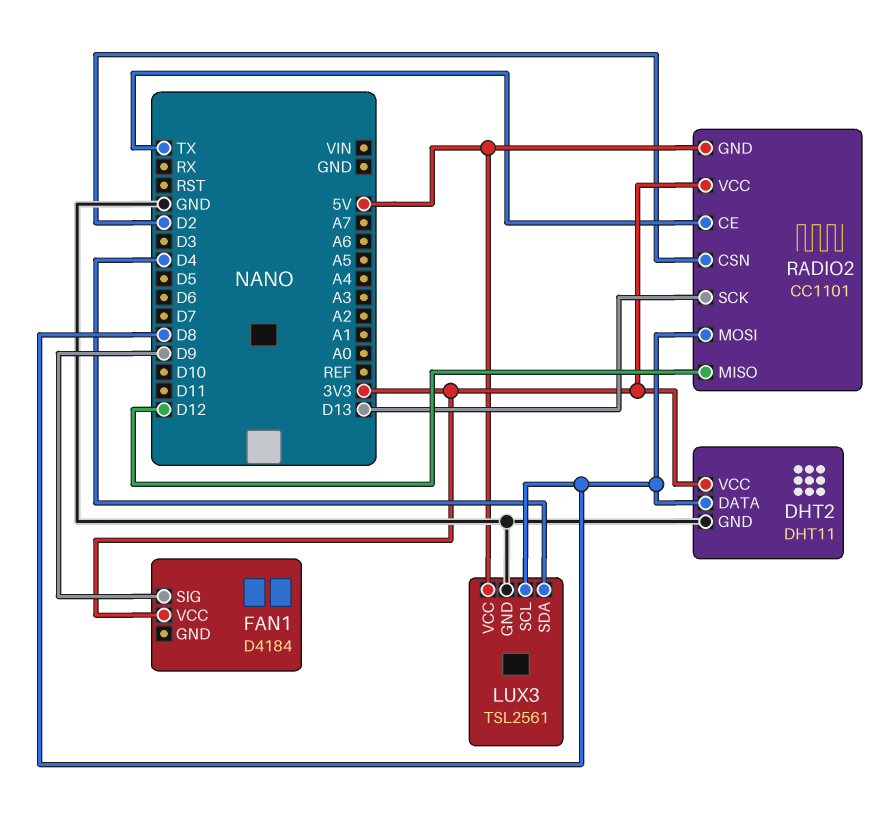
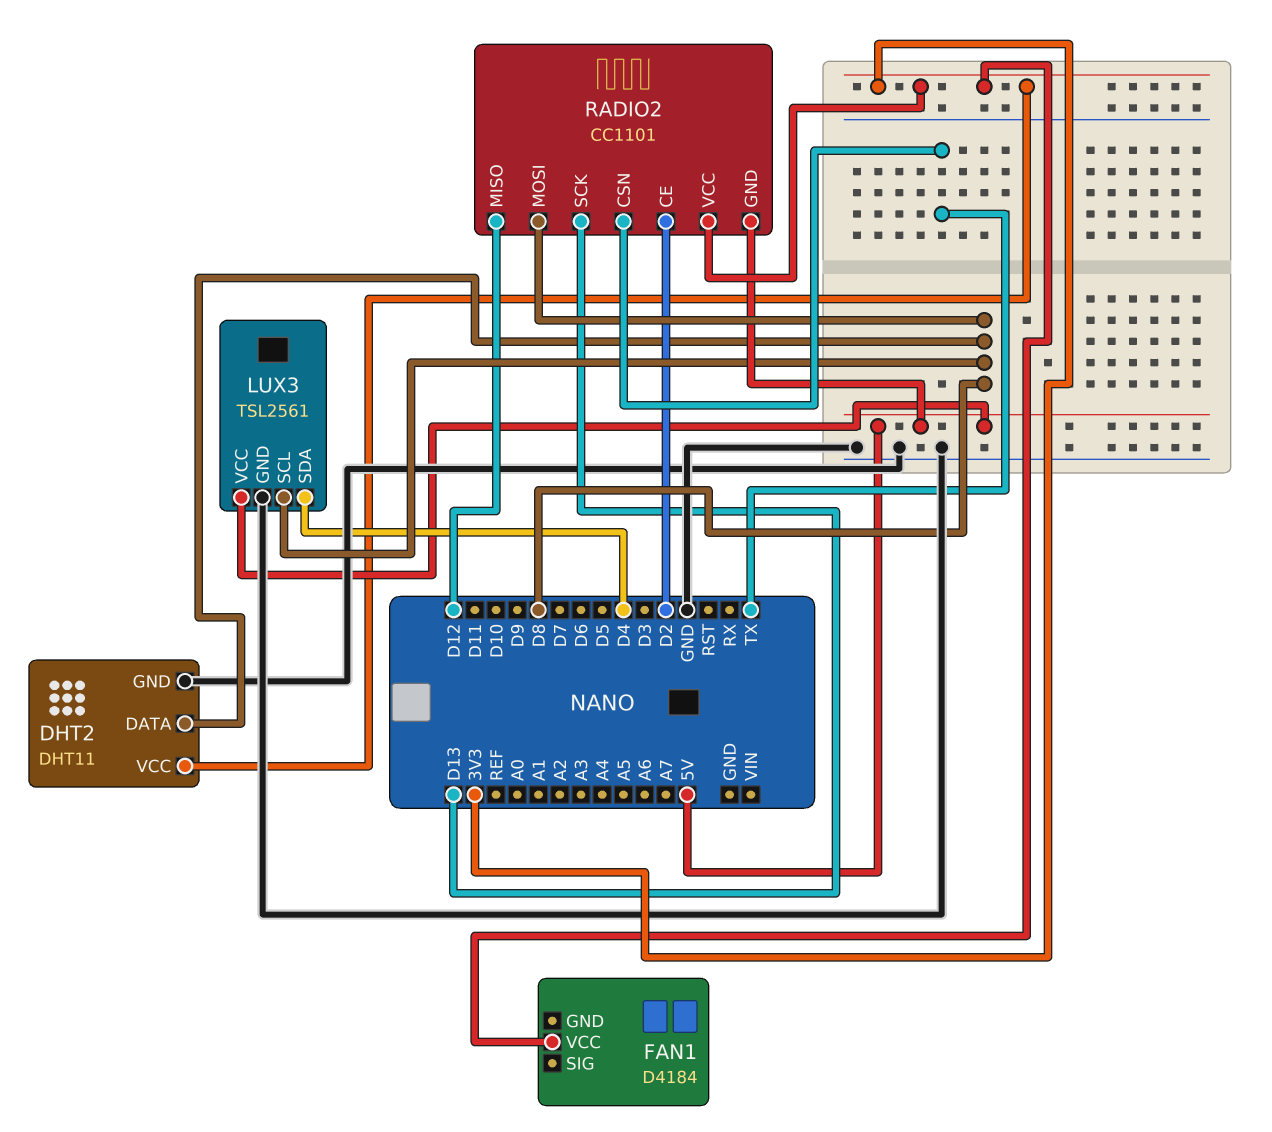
FAN1 pin SIG: D9 -> none
RADIO2 pin CE: TX -> D2
RADIO2 pin CSN: D2 -> TX

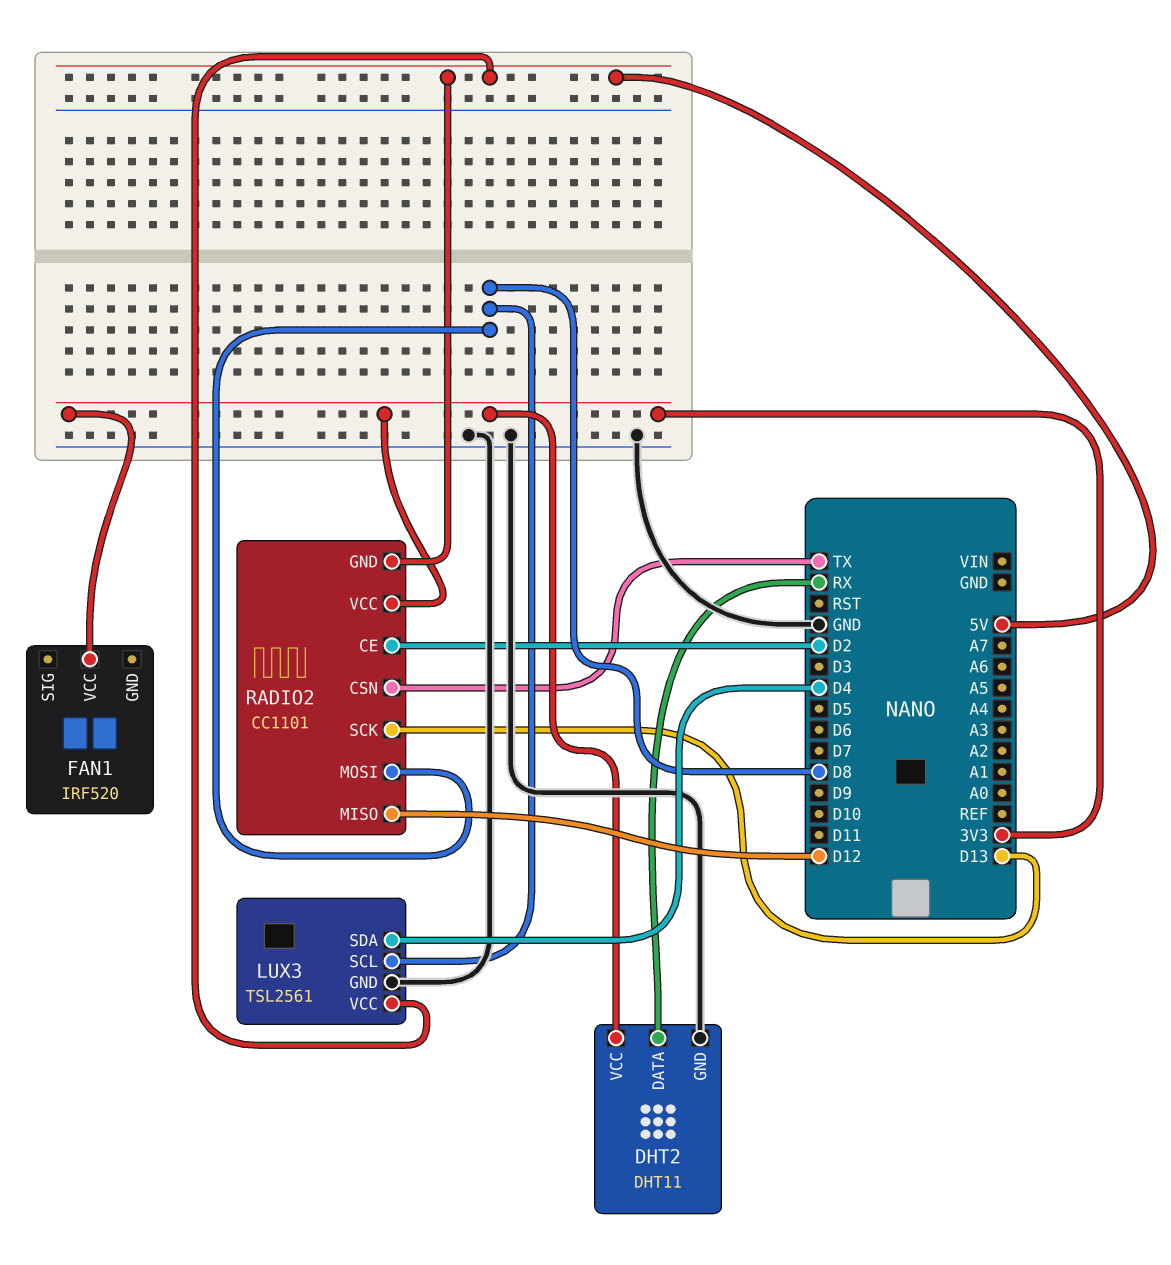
DHT2 pin DATA: D8 -> RX
FAN1: D4184 -> IRF520

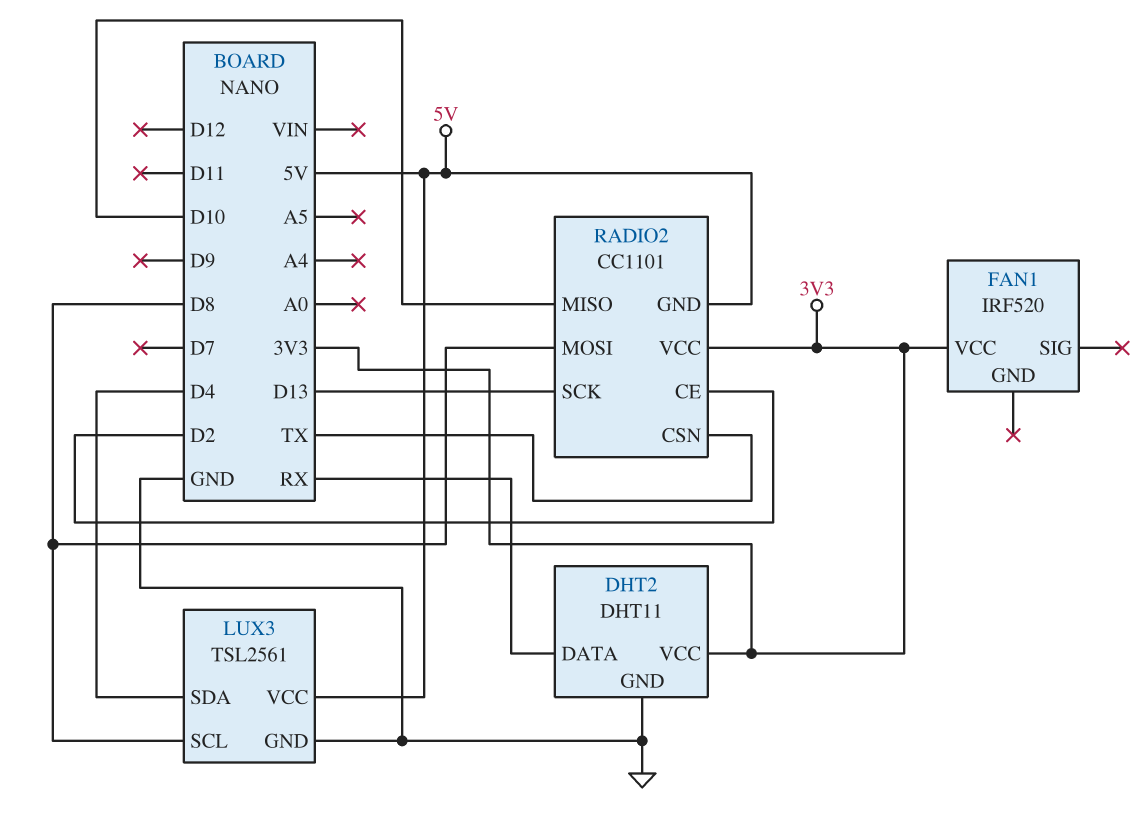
RADIO2 pin MISO: D12 -> D10

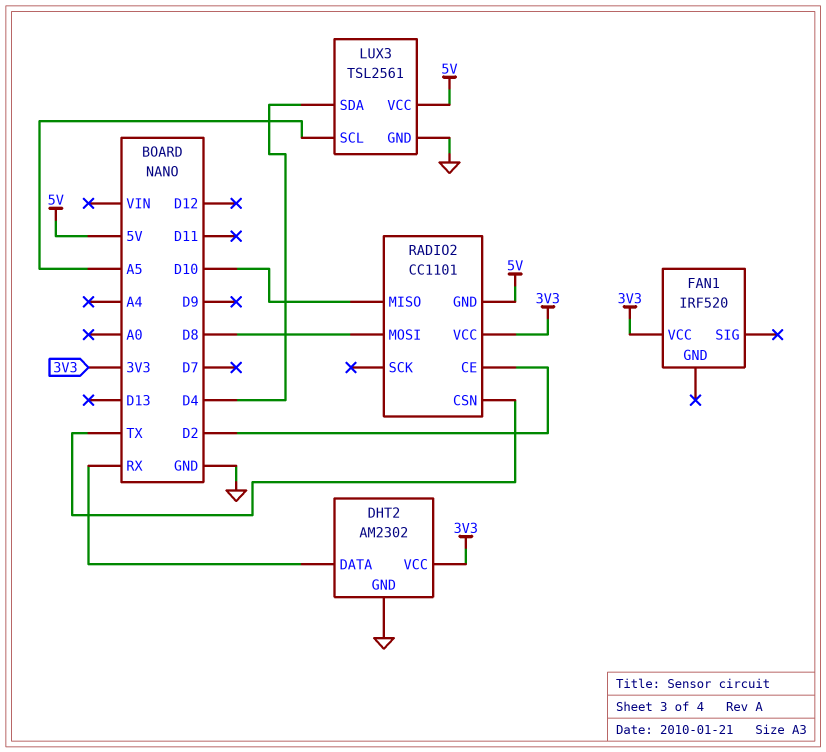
DHT2: DHT11 -> AM2302
LUX3 pin SCL: D8 -> A5
RADIO2 pin SCK: D13 -> none

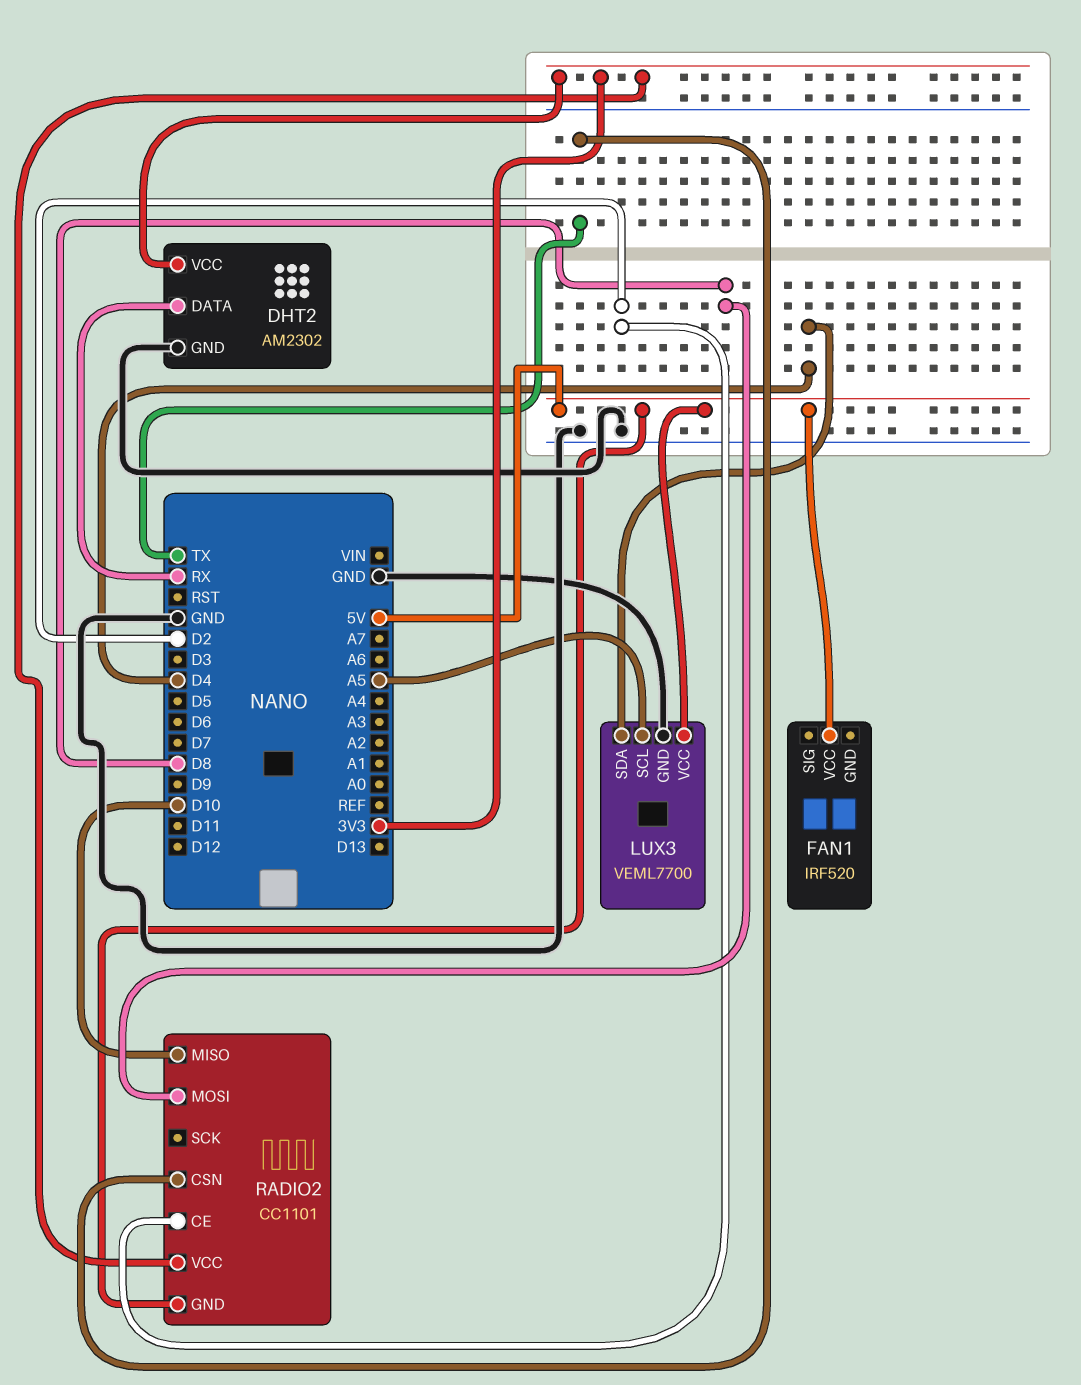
FAN1 pin VCC: 3V3 -> 5V
LUX3: TSL2561 -> VEML7700

